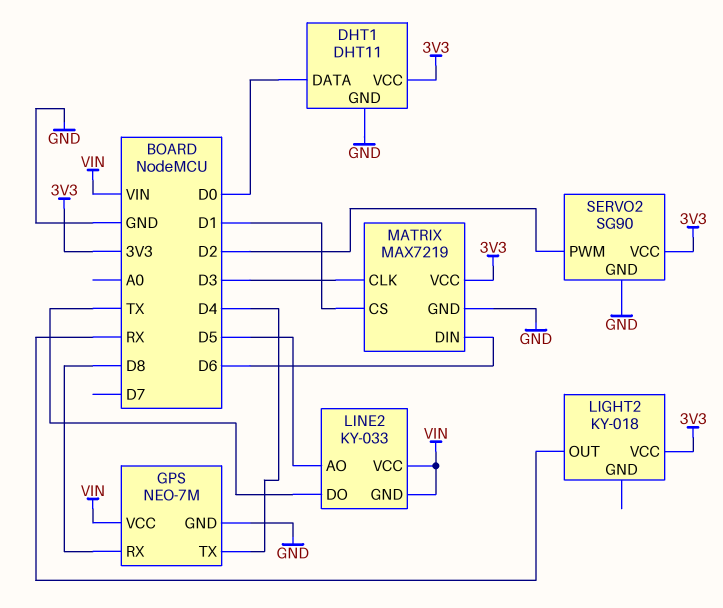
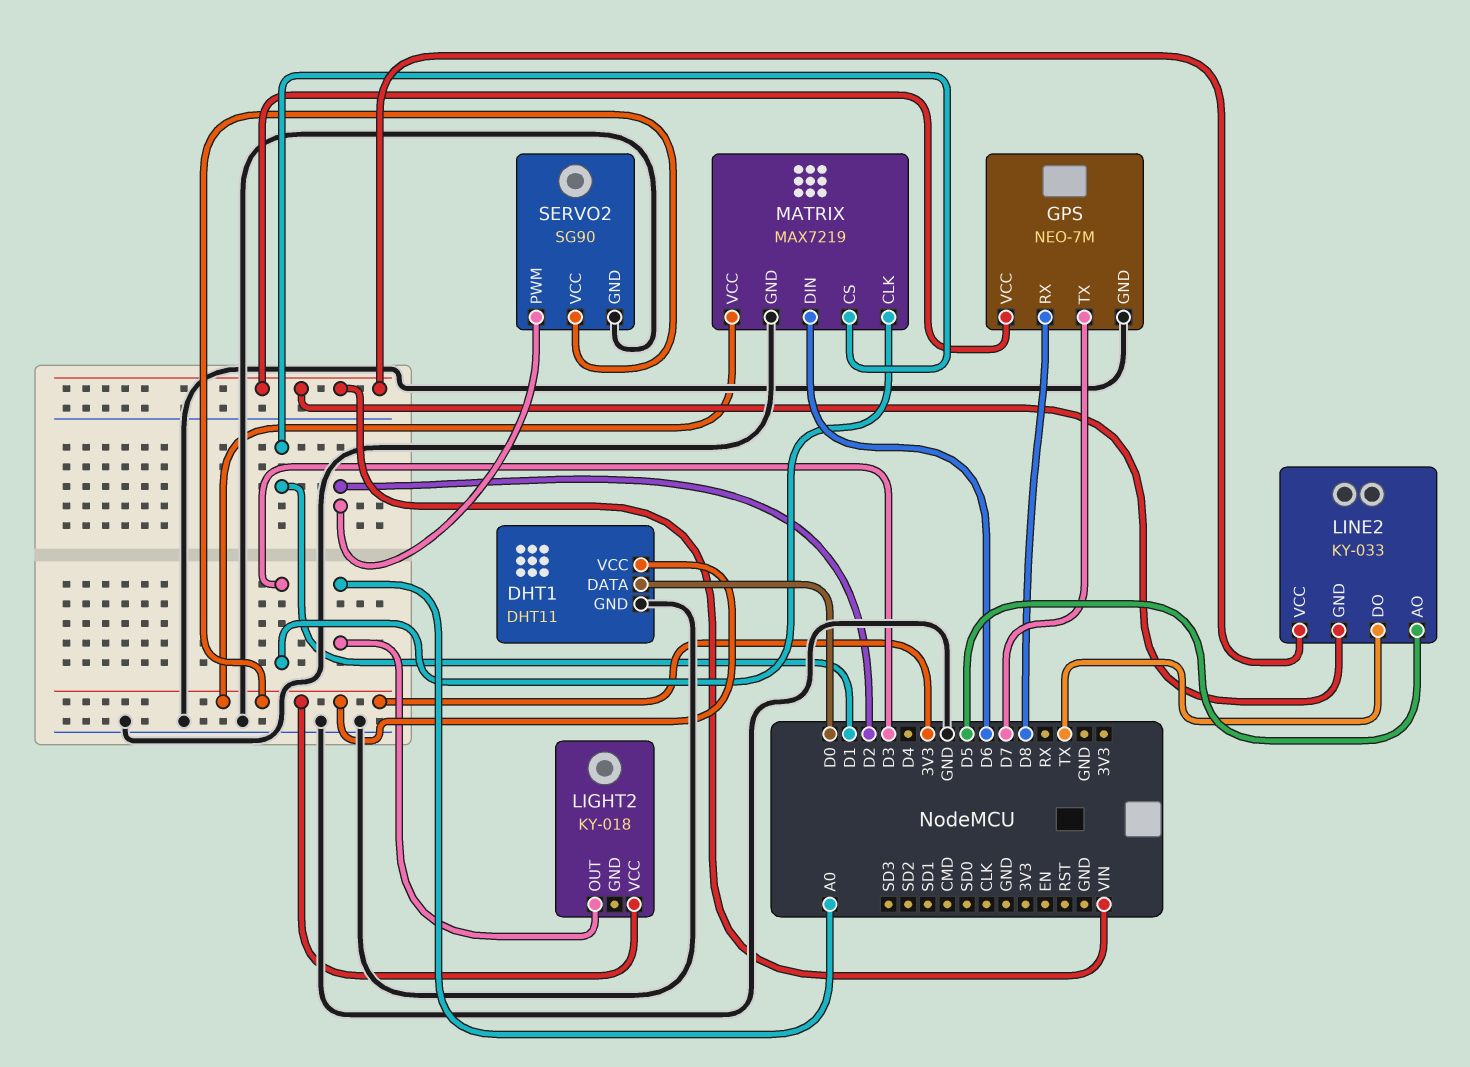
GPS pin TX: D4 -> D7
LIGHT2 pin OUT: RX -> A0

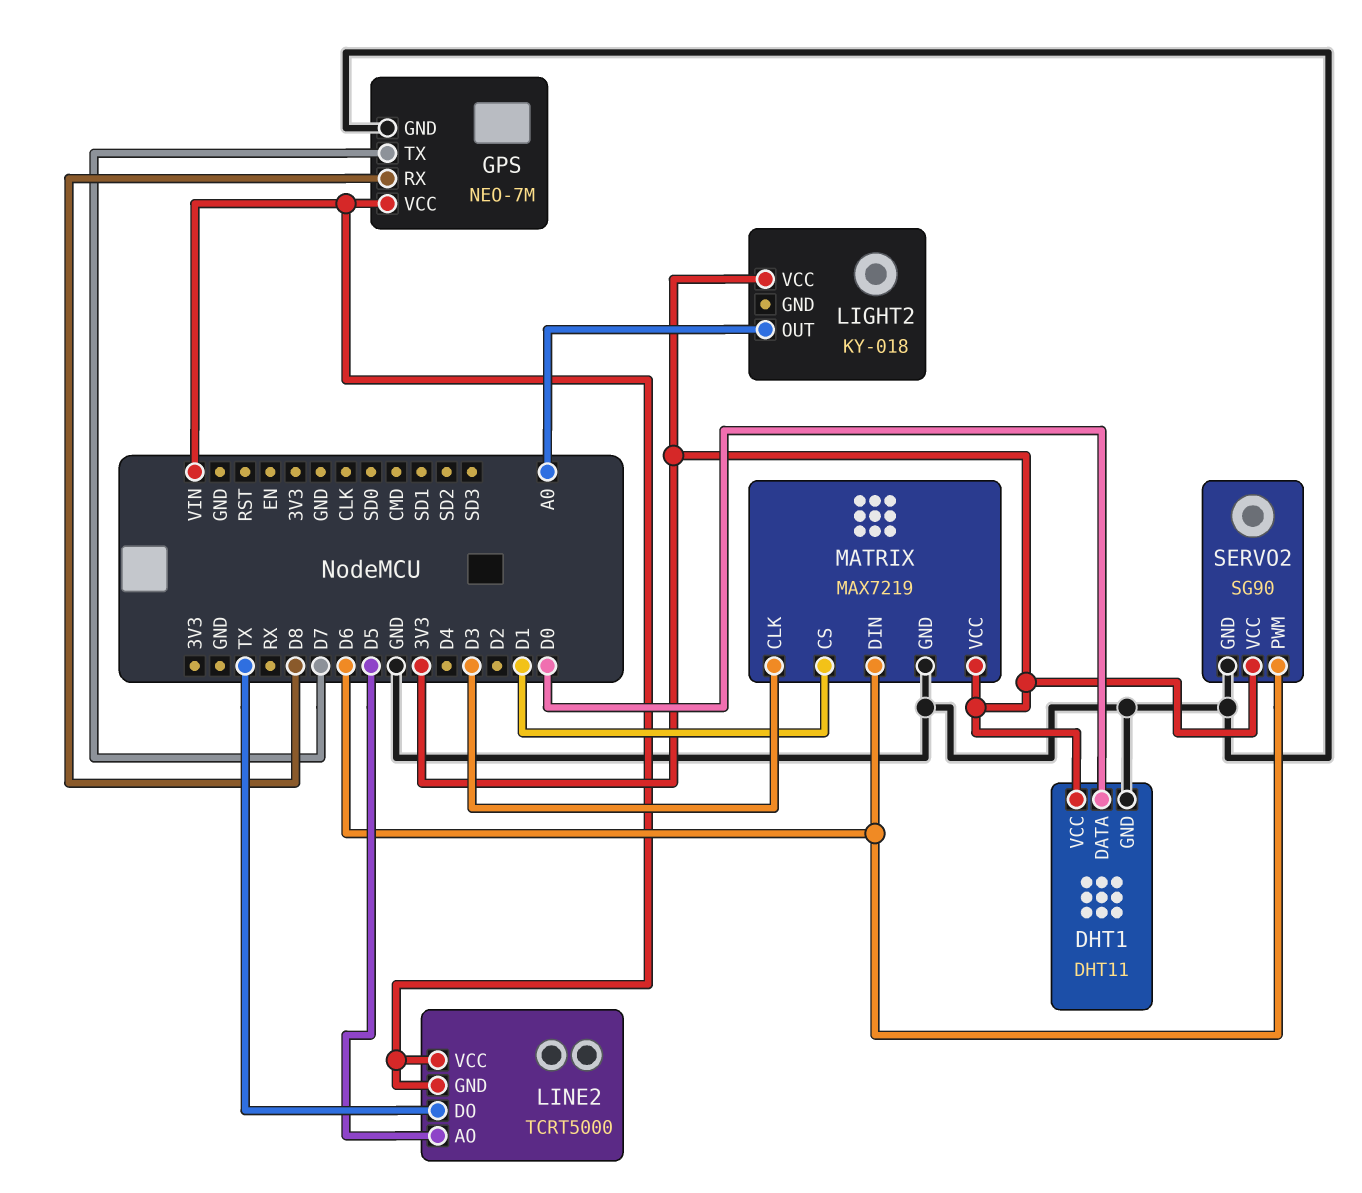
LINE2: KY-033 -> TCRT5000
SERVO2 pin PWM: D2 -> D6

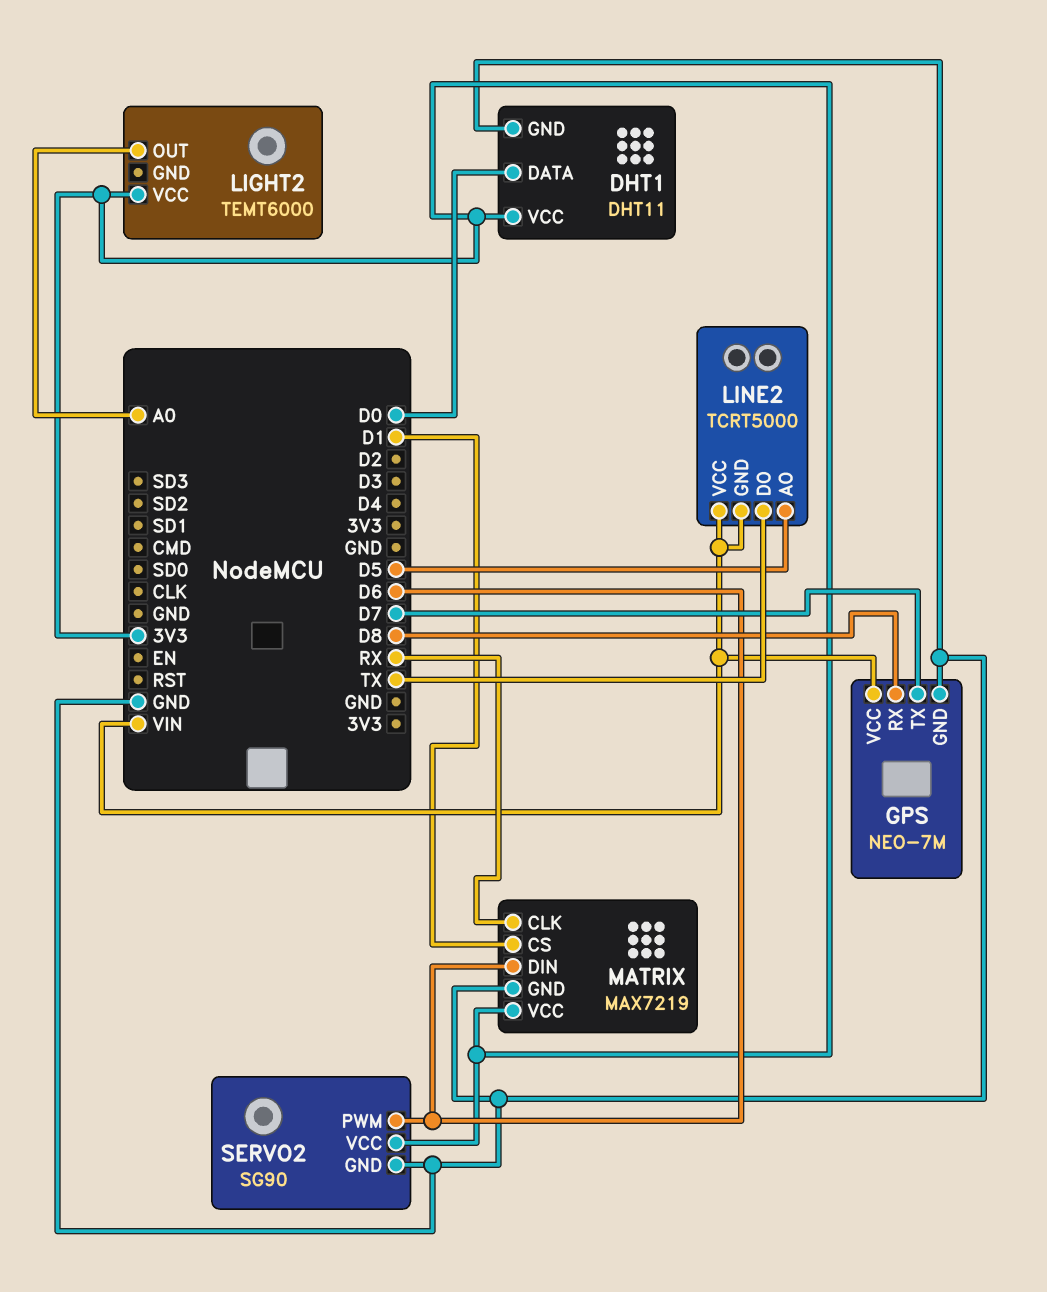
LIGHT2: KY-018 -> TEMT6000
MATRIX pin CLK: D3 -> RX

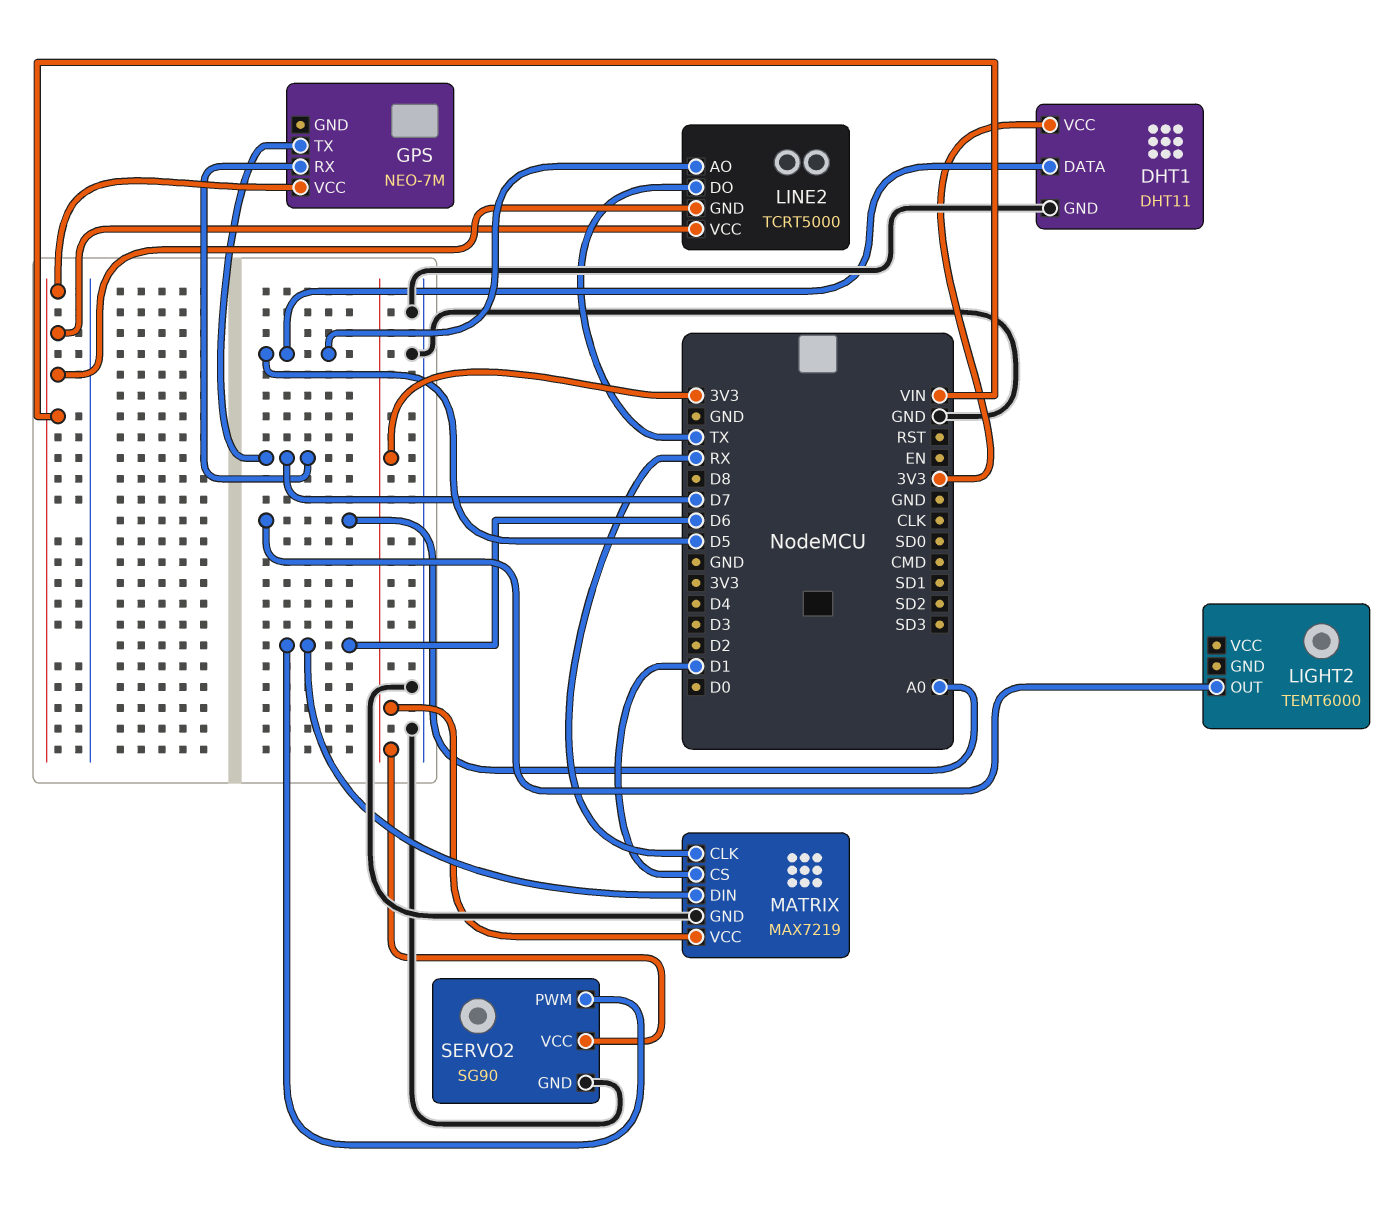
DHT1 pin DATA: D0 -> D5
GPS pin GND: GND -> none
GPS pin RX: D8 -> D7
LIGHT2 pin VCC: 3V3 -> none

